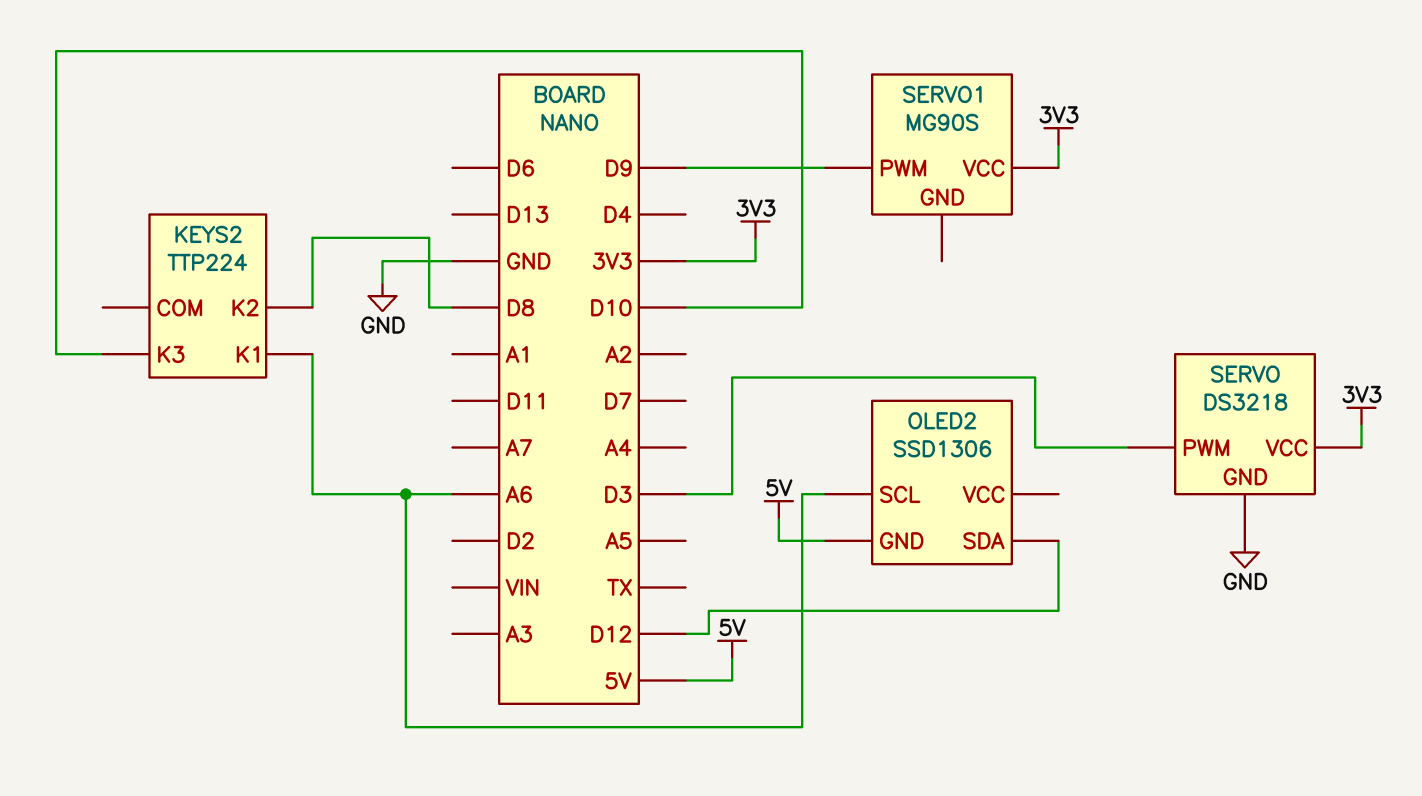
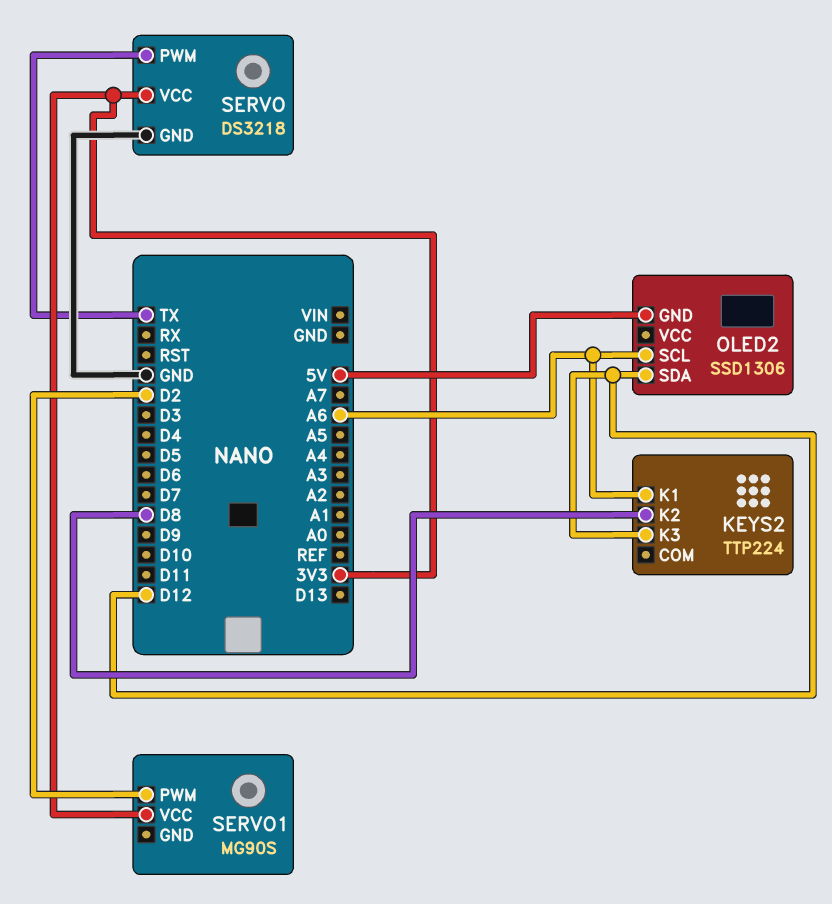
KEYS2 pin K3: D10 -> D12
SERVO pin PWM: D3 -> TX
SERVO1 pin PWM: D9 -> D2

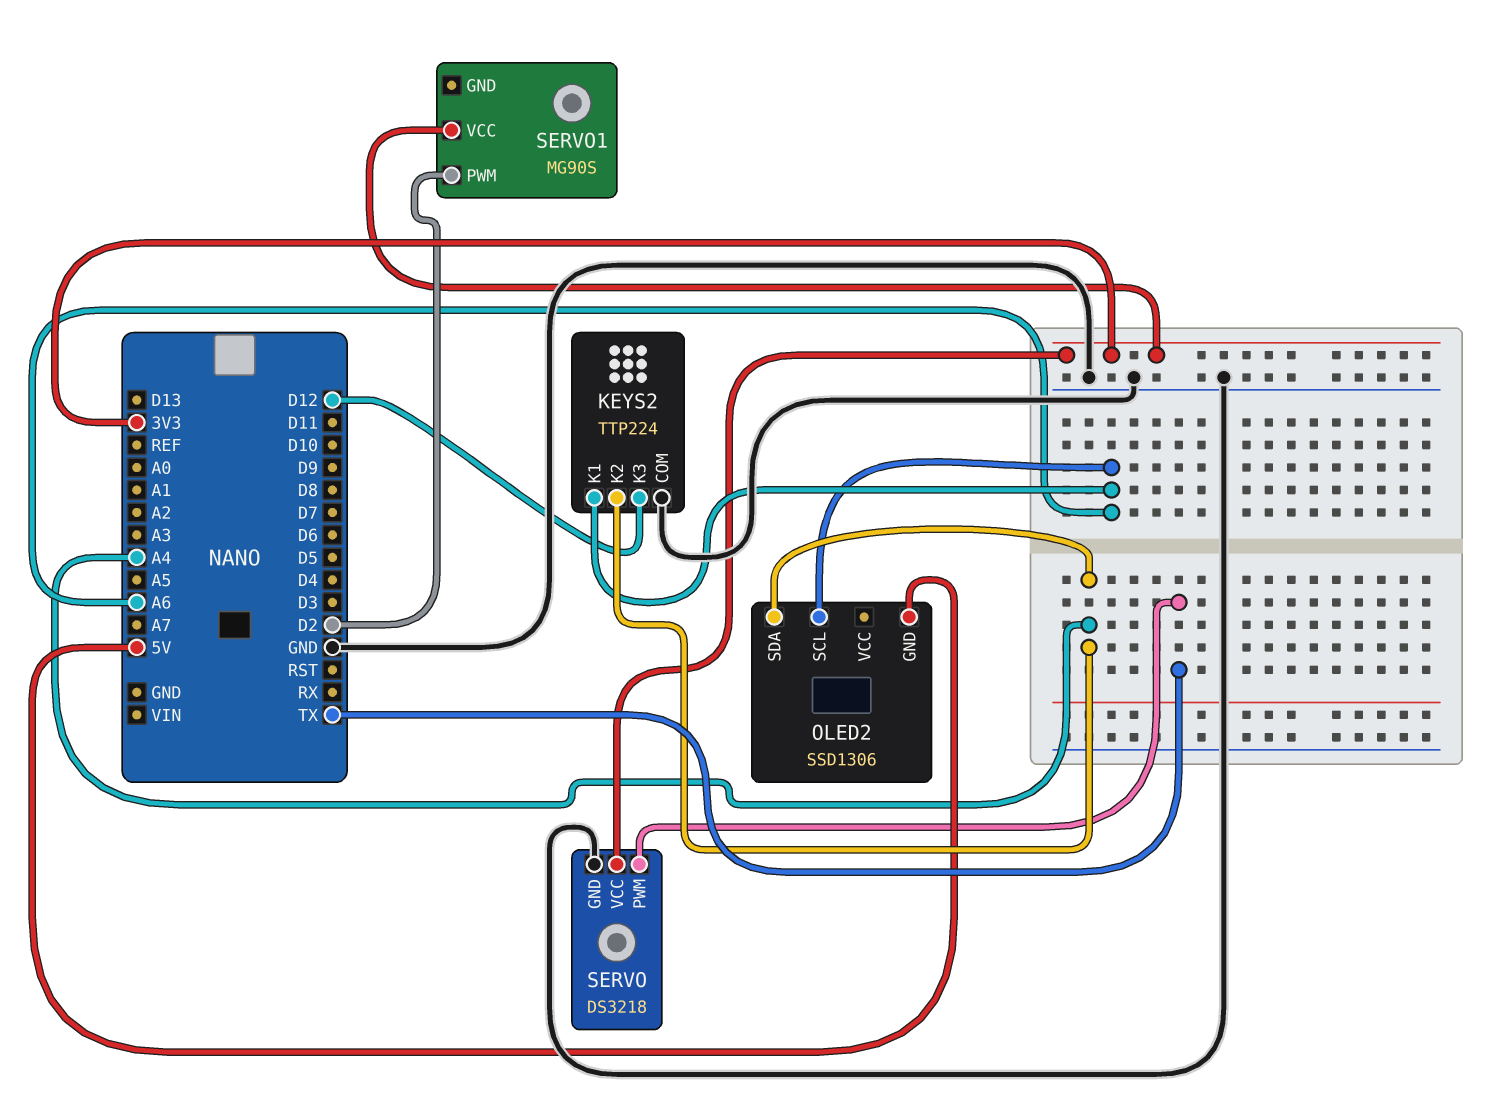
KEYS2 pin COM: none -> GND
KEYS2 pin K2: D8 -> A4
OLED2 pin SDA: D12 -> A4

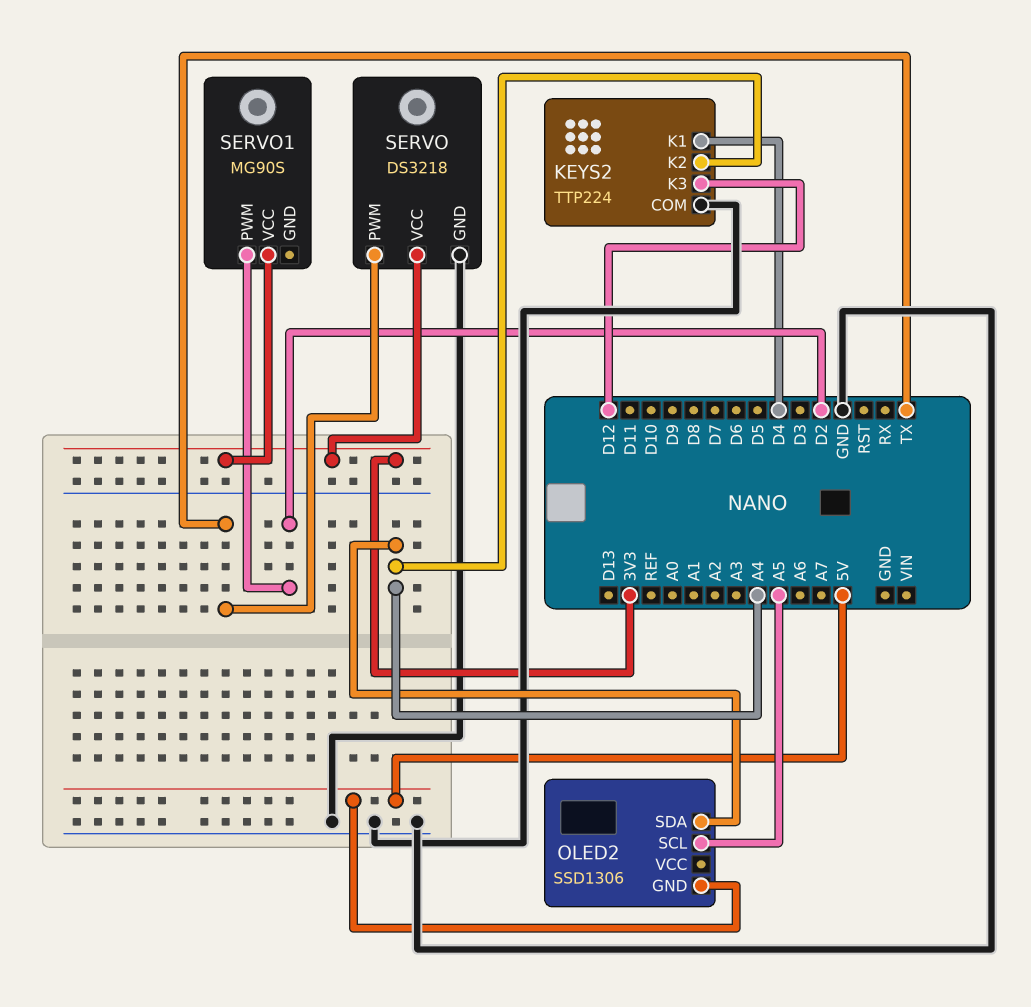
KEYS2 pin K1: A6 -> D4
OLED2 pin SCL: A6 -> A5

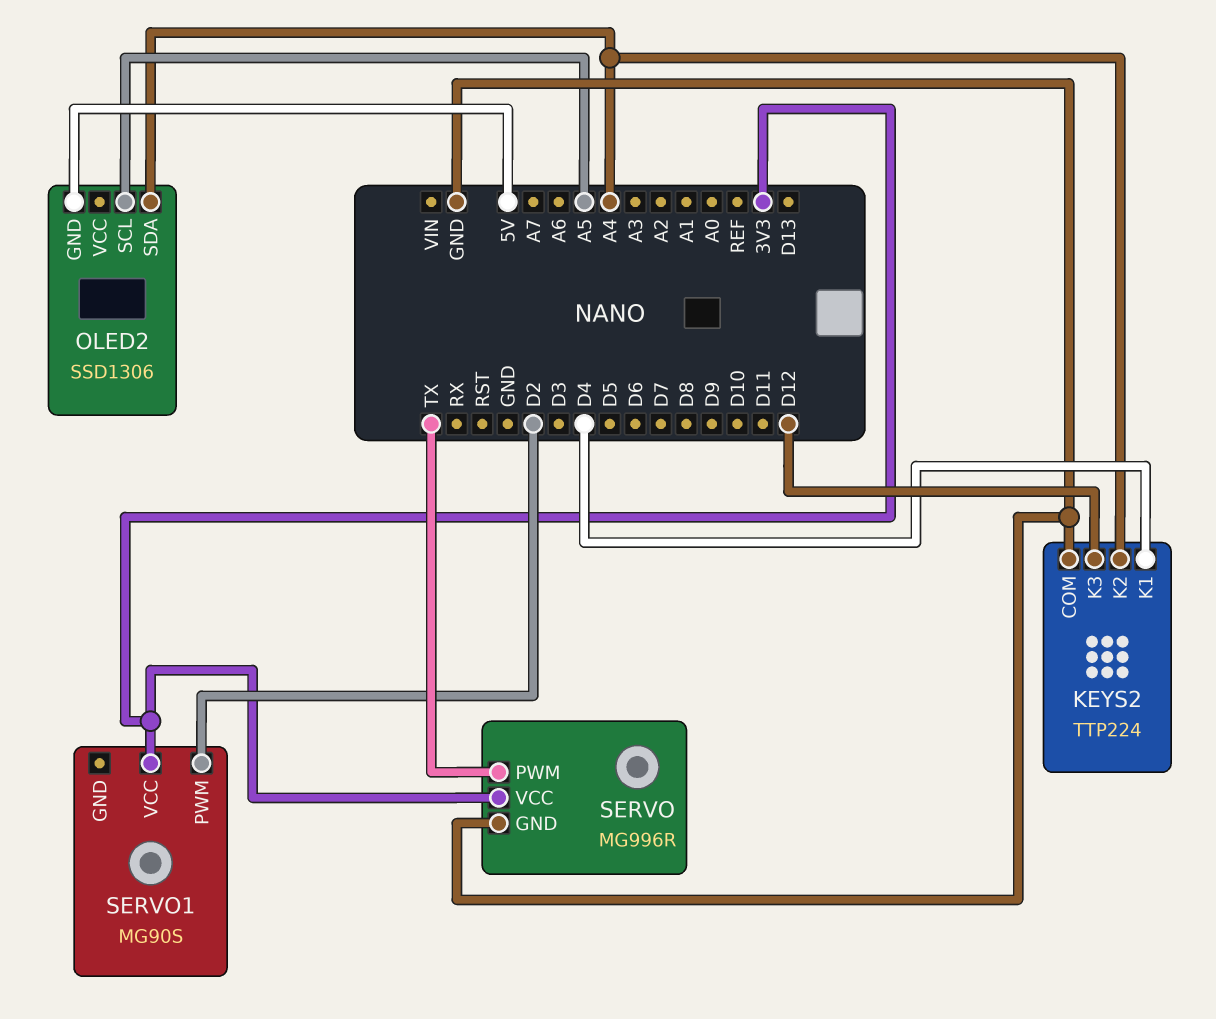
SERVO: DS3218 -> MG996R

